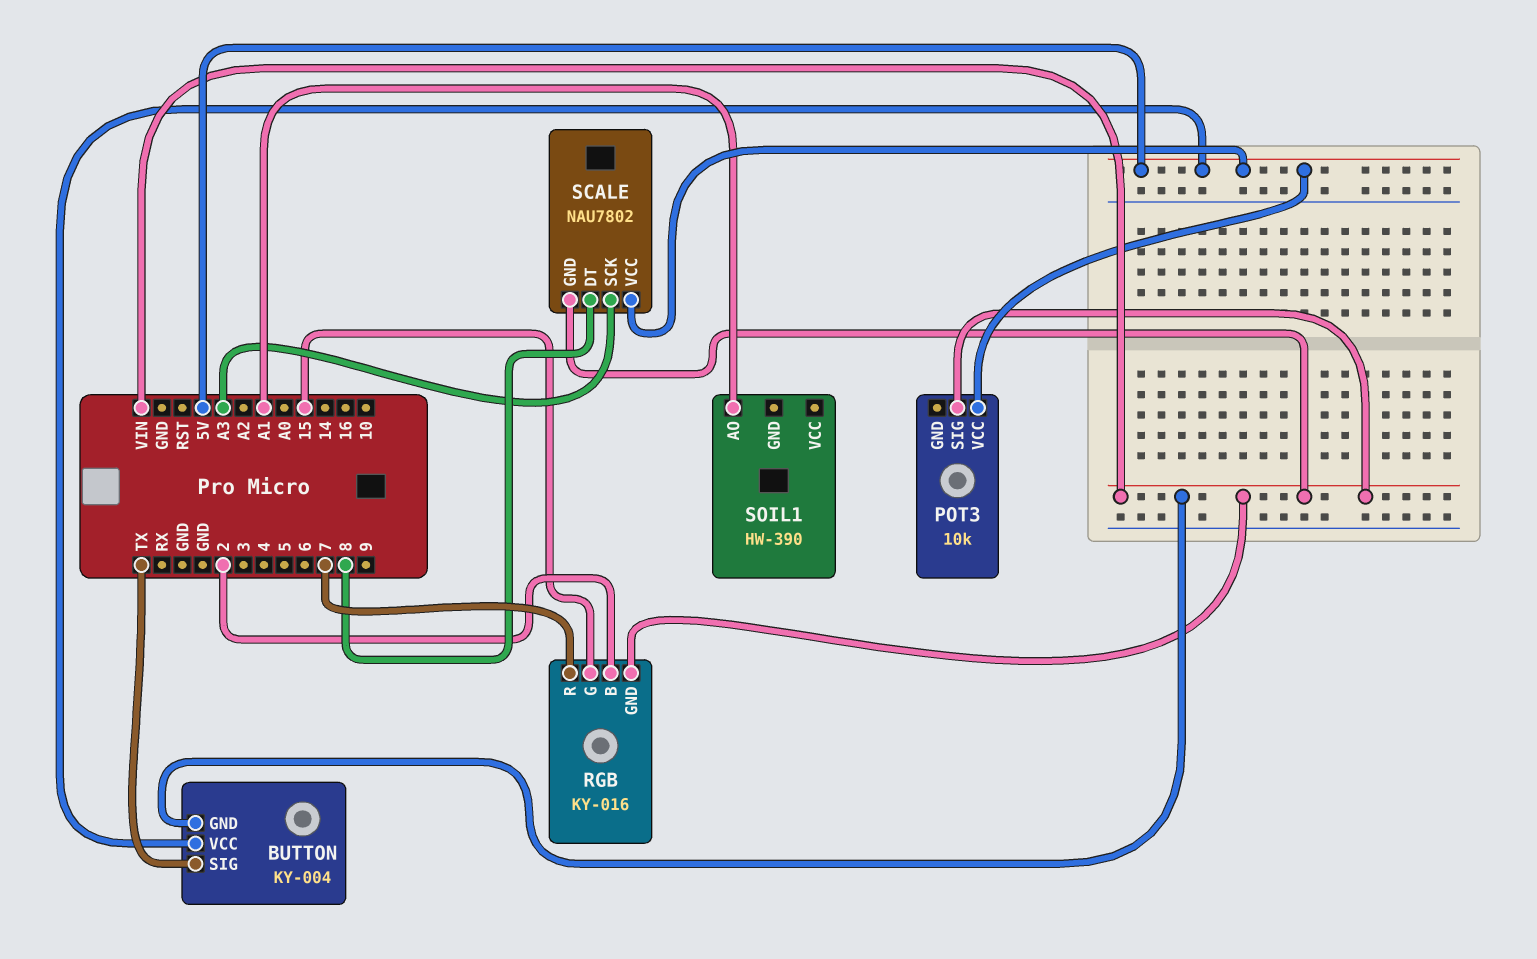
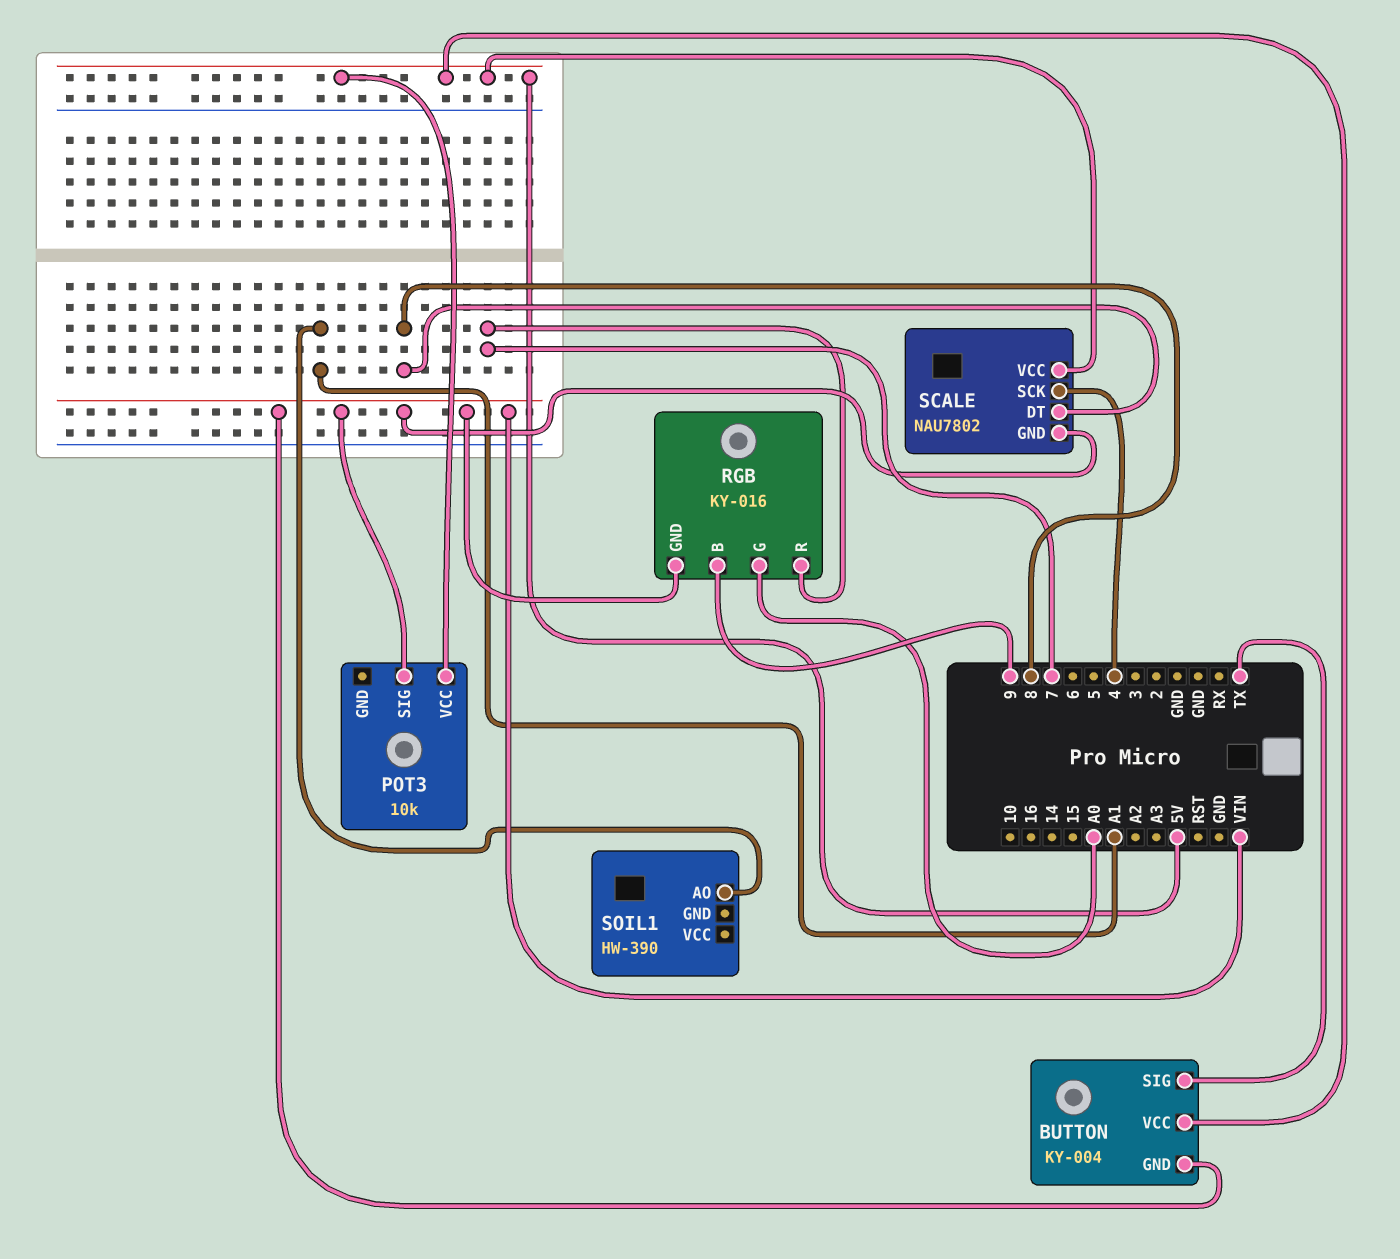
RGB pin B: 2 -> 9
RGB pin G: 15 -> A0
SCALE pin SCK: A3 -> 4

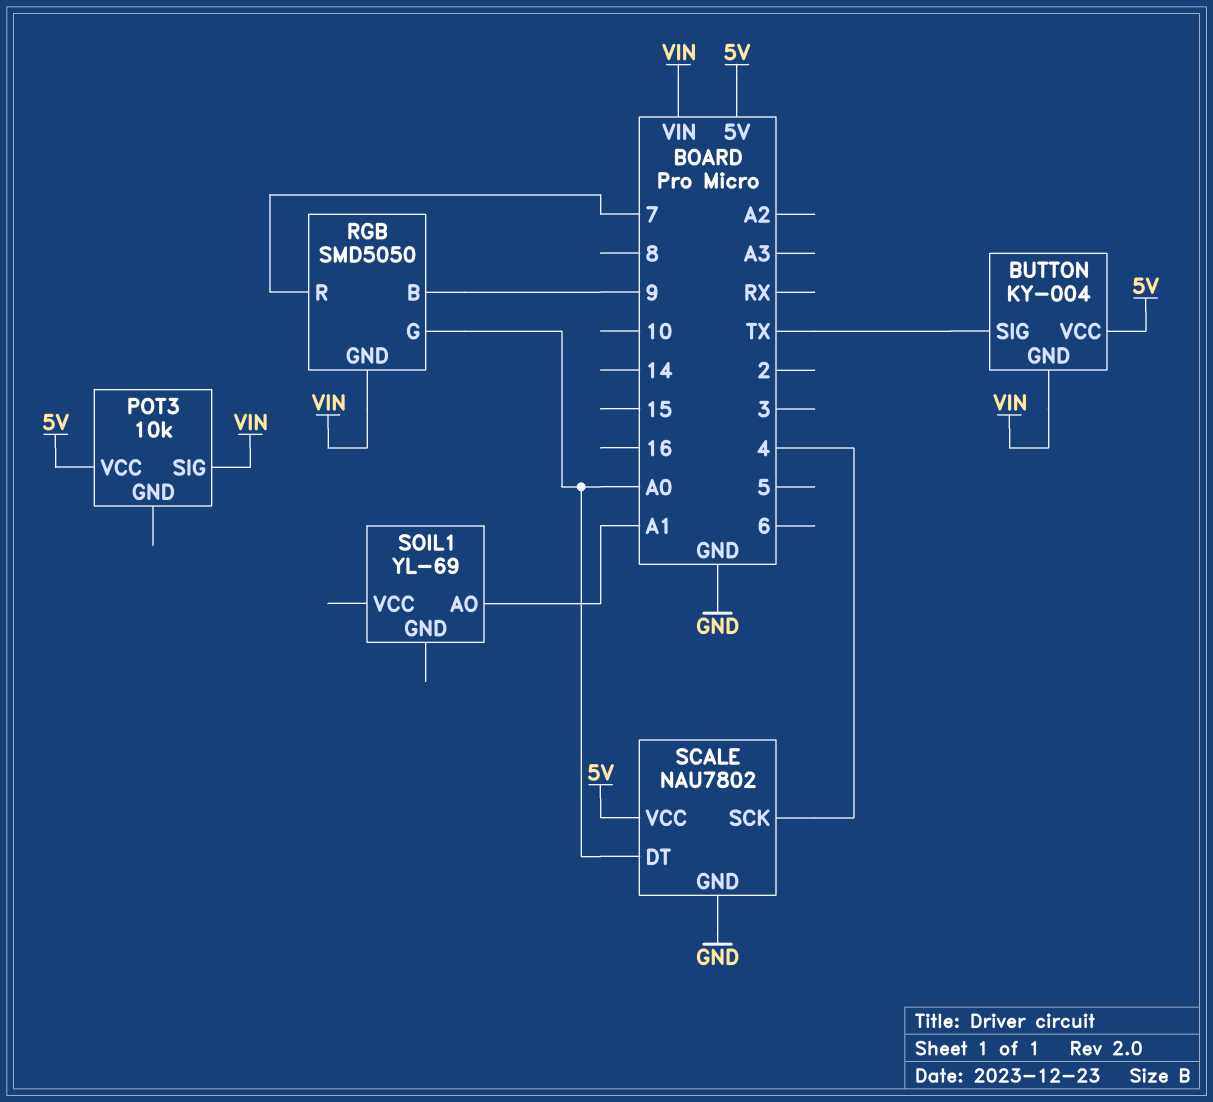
RGB: KY-016 -> SMD5050
SCALE pin DT: 8 -> A0
SCALE pin GND: VIN -> GND
SOIL1: HW-390 -> YL-69

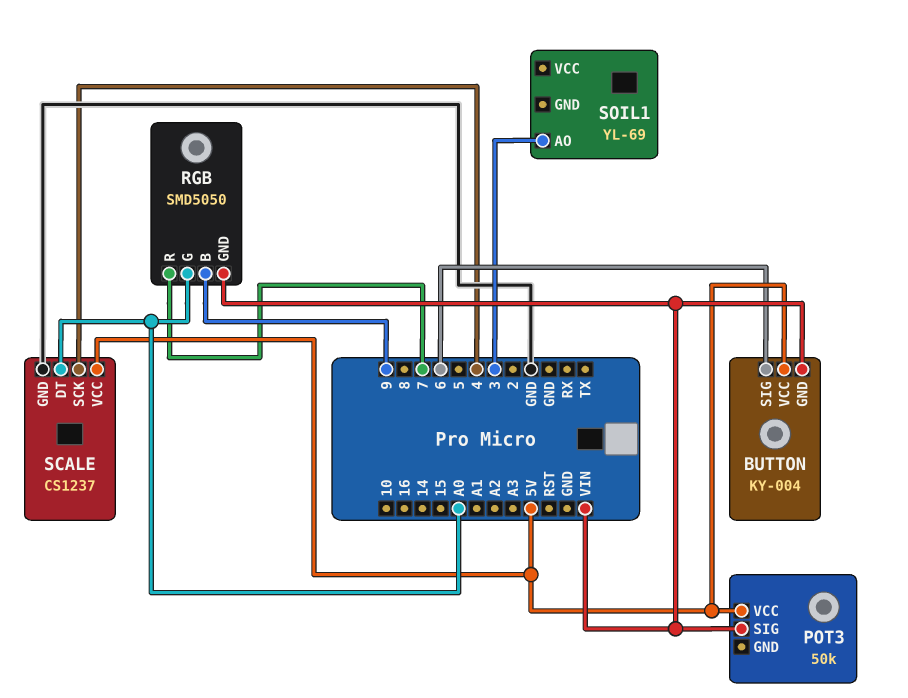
BUTTON pin SIG: TX -> 6
POT3: 10k -> 50k
SCALE: NAU7802 -> CS1237
SOIL1 pin AO: A1 -> 3

